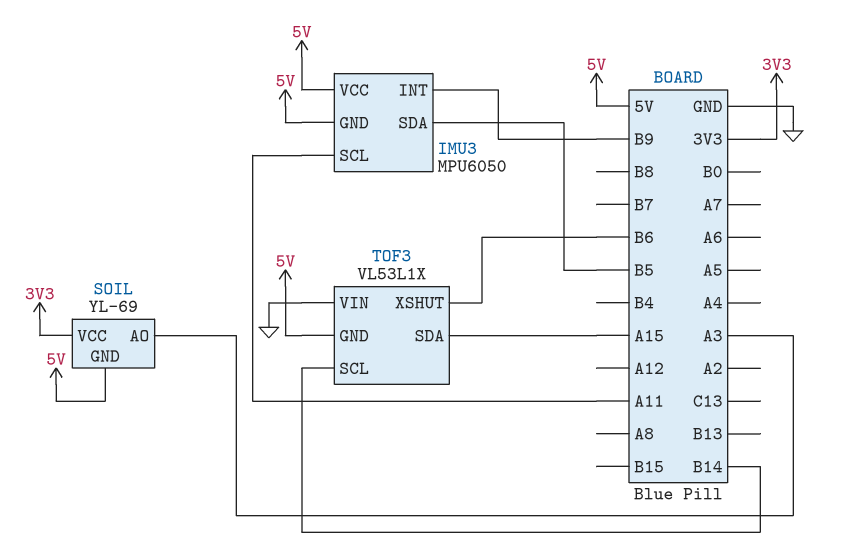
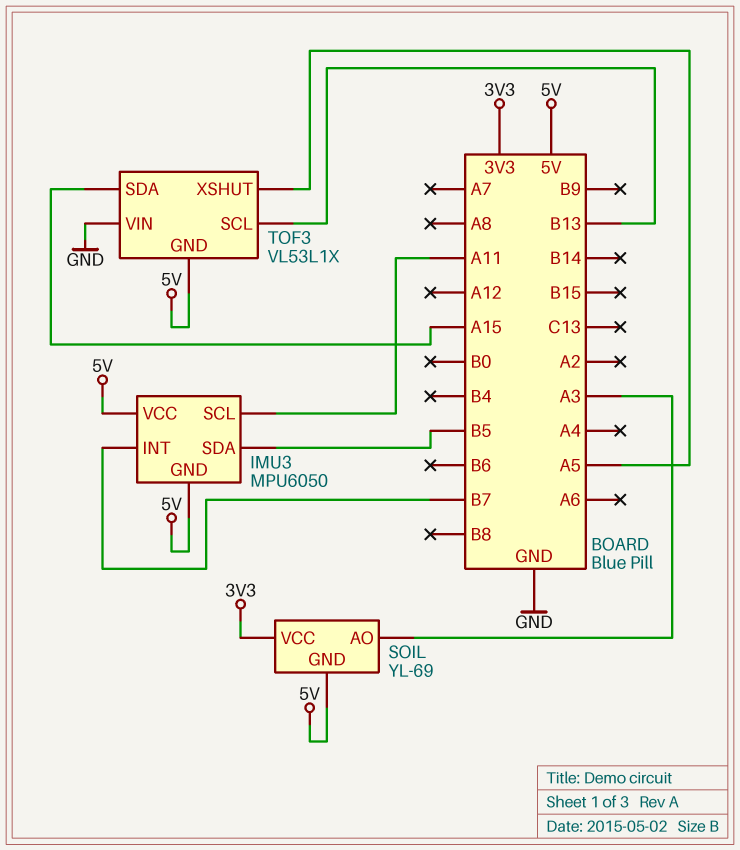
IMU3 pin INT: B9 -> B7
TOF3 pin SCL: B14 -> B13
TOF3 pin XSHUT: B6 -> A5

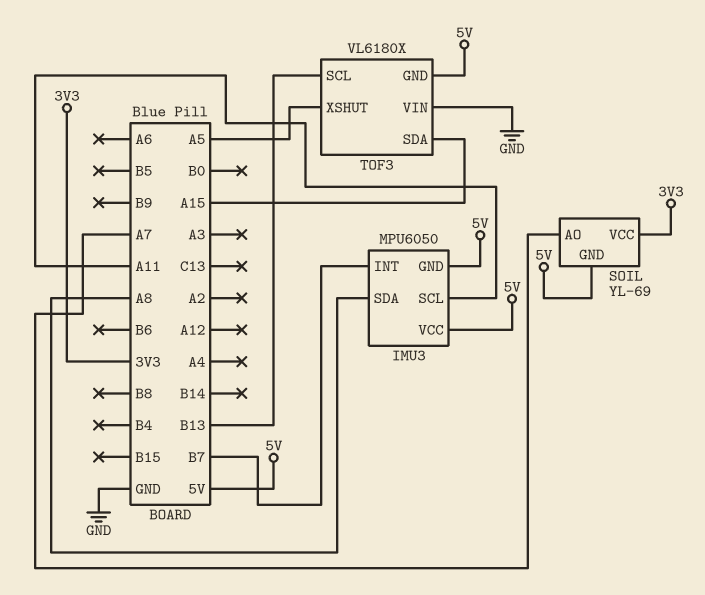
IMU3 pin SDA: B5 -> A8
SOIL pin AO: A3 -> A7
TOF3: VL53L1X -> VL6180X

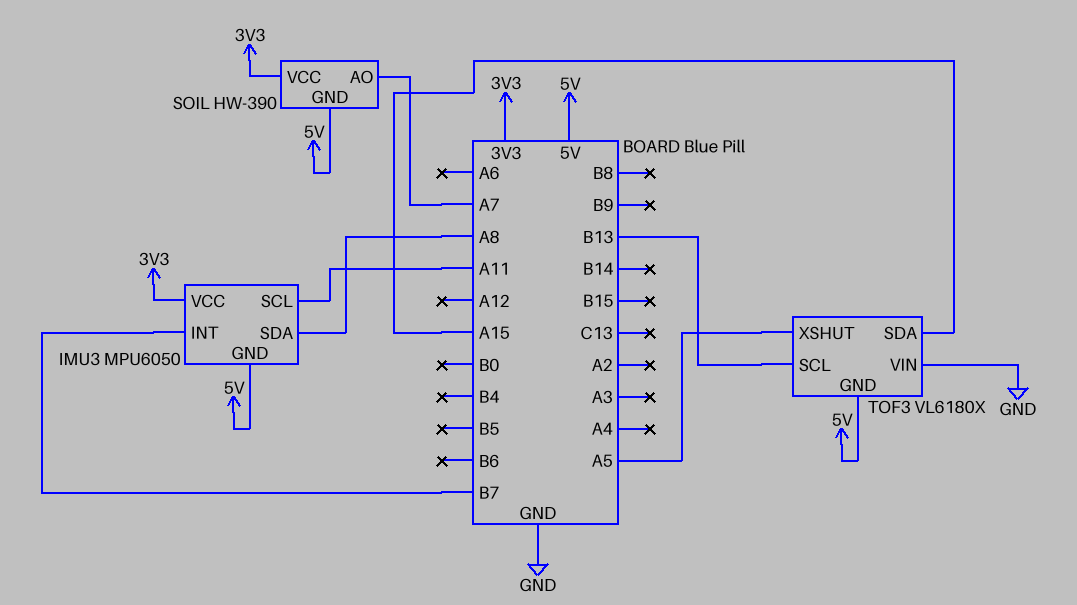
IMU3 pin VCC: 5V -> 3V3
SOIL: YL-69 -> HW-390

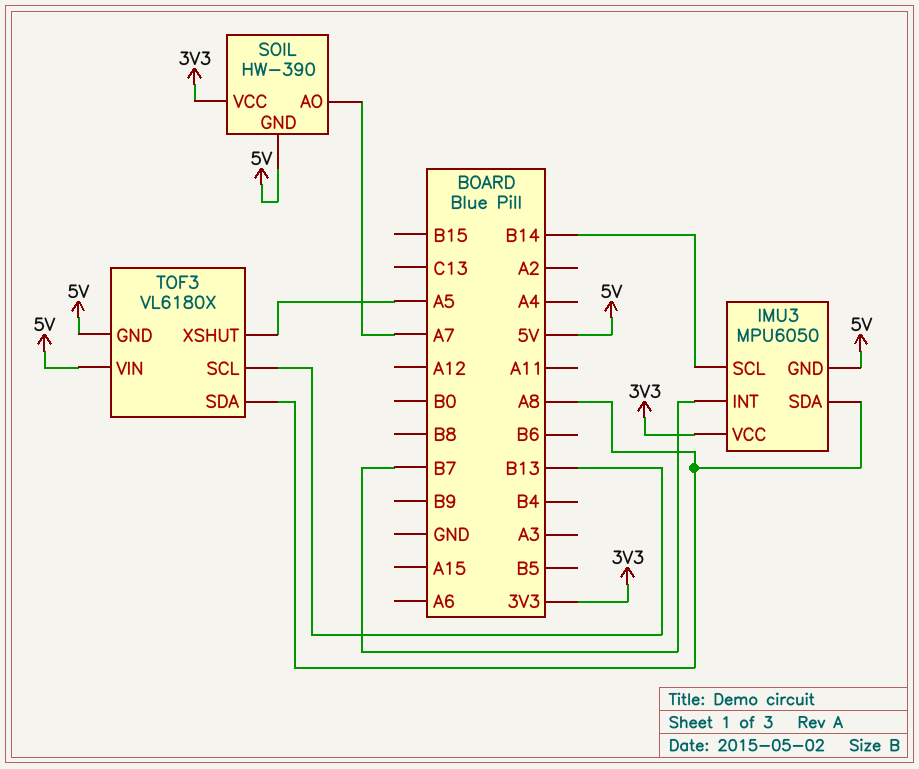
IMU3 pin SCL: A11 -> B14
TOF3 pin SDA: A15 -> A8
TOF3 pin VIN: GND -> 5V

